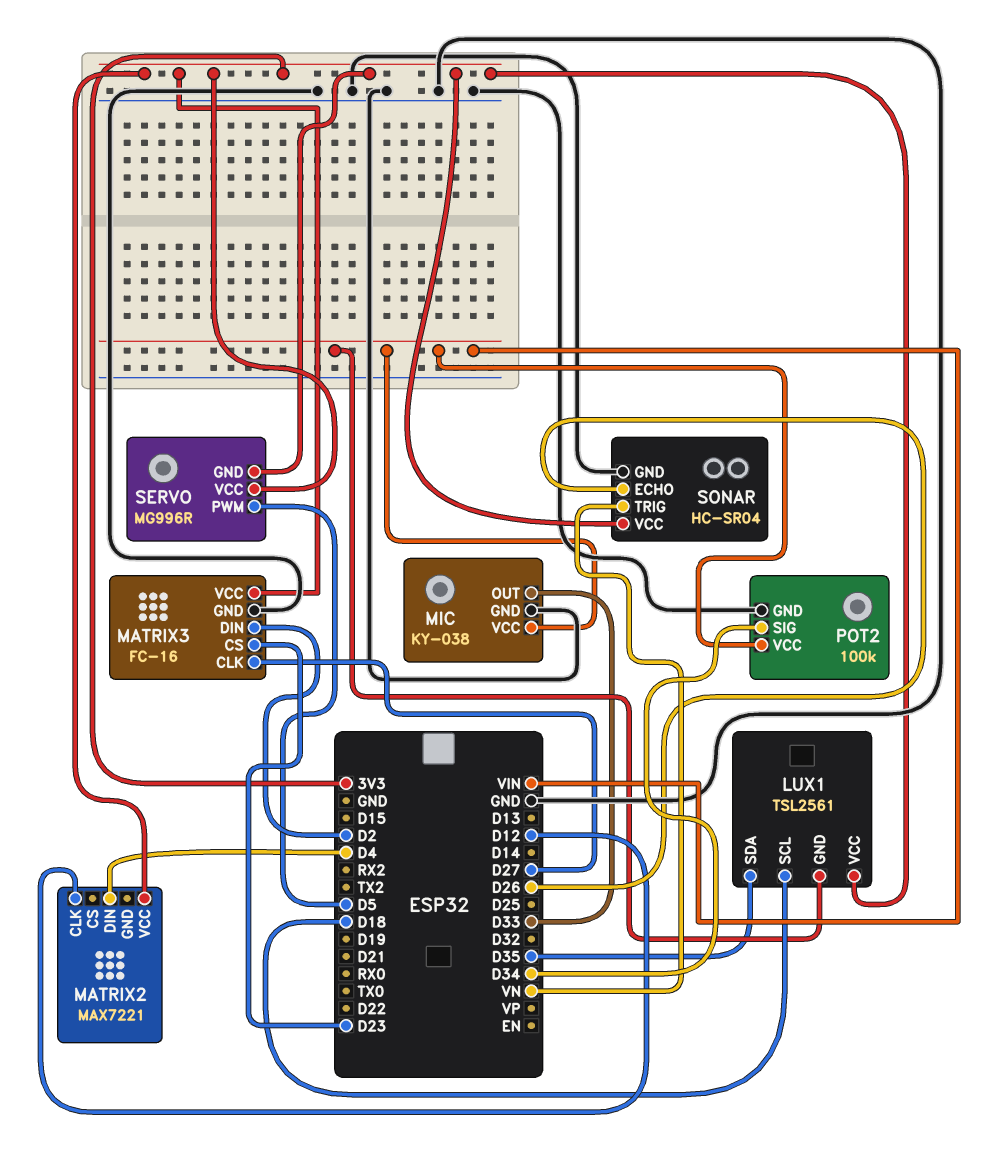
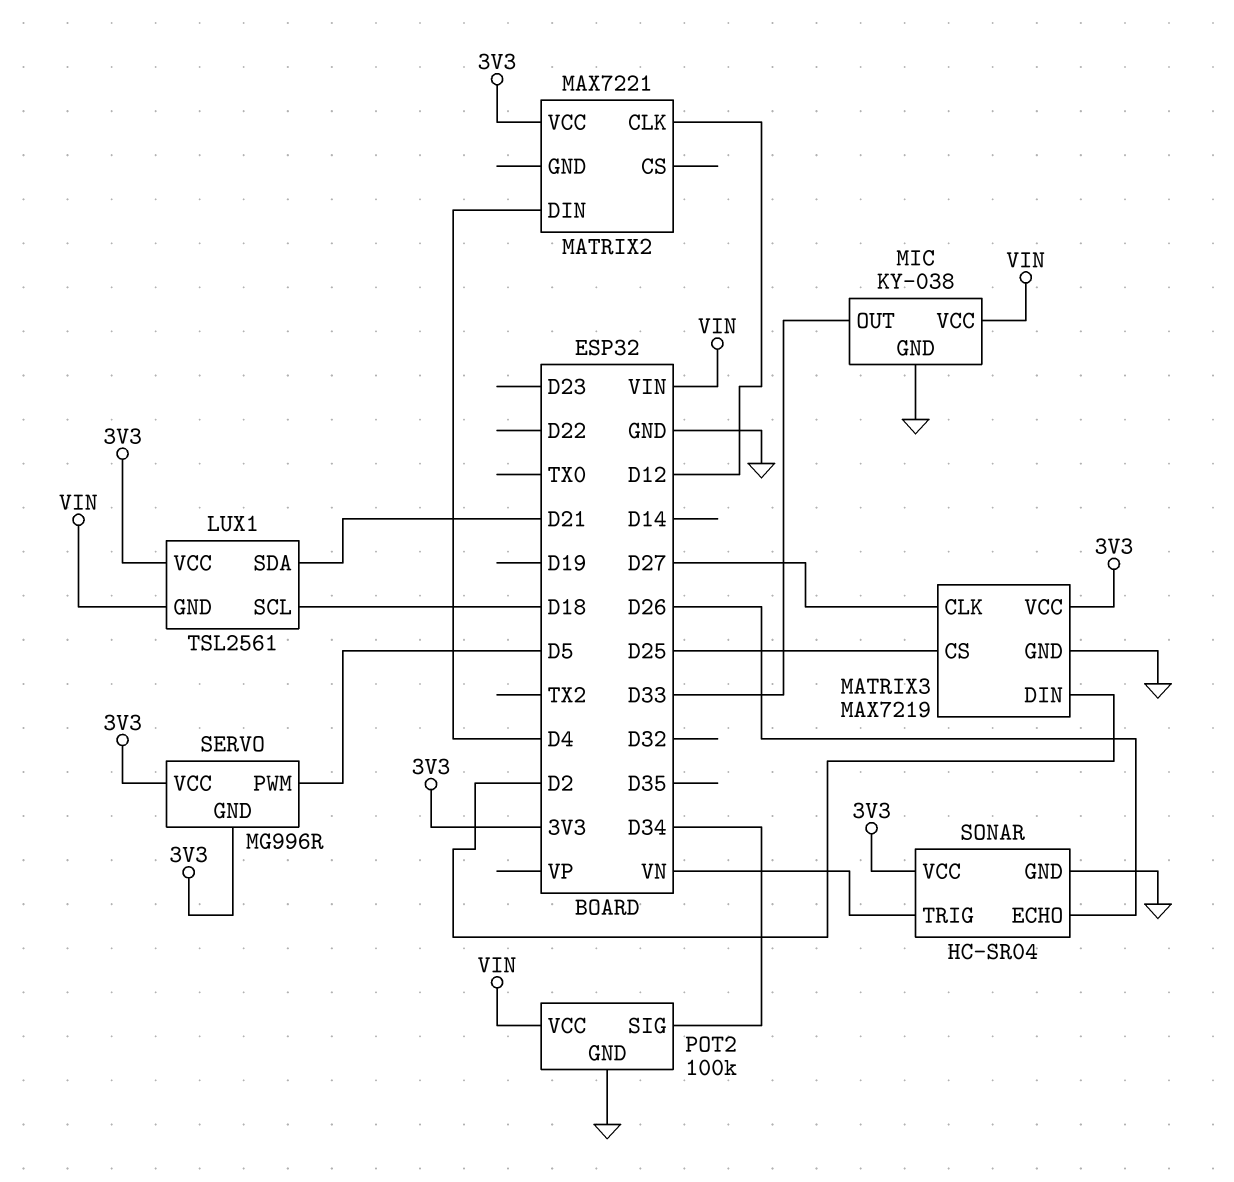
LUX1 pin SDA: D35 -> D21
MATRIX3: FC-16 -> MAX7219
MATRIX3 pin CS: D23 -> D25

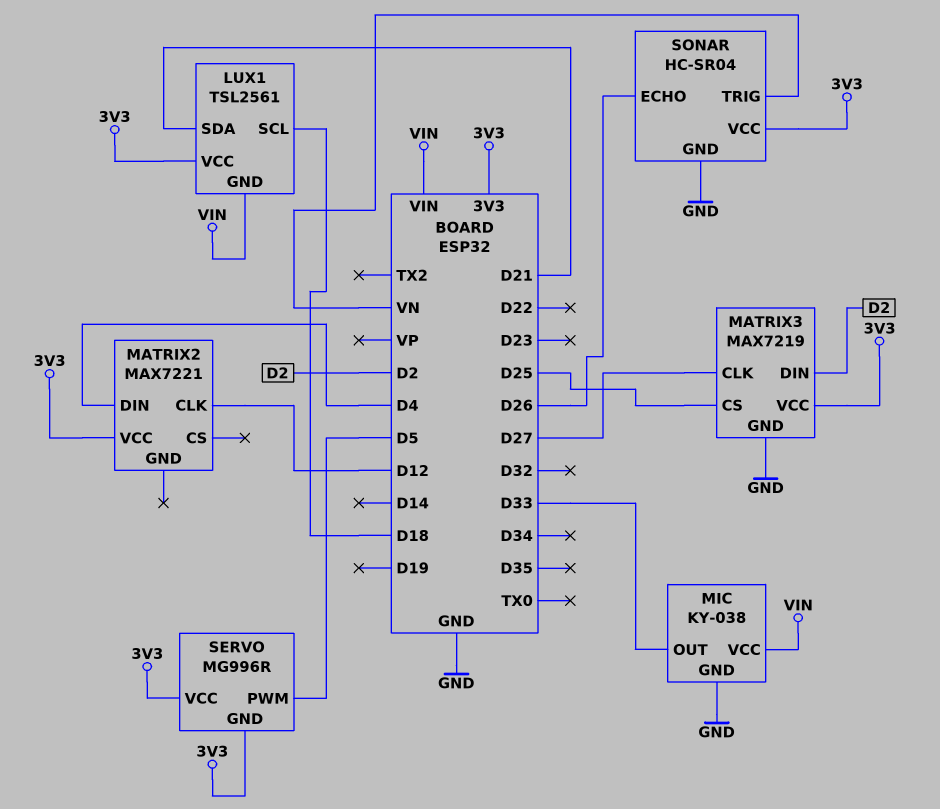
POT2: 100k -> none
POT2 pin GND: GND -> none
POT2 pin SIG: D34 -> none
POT2 pin VCC: VIN -> none

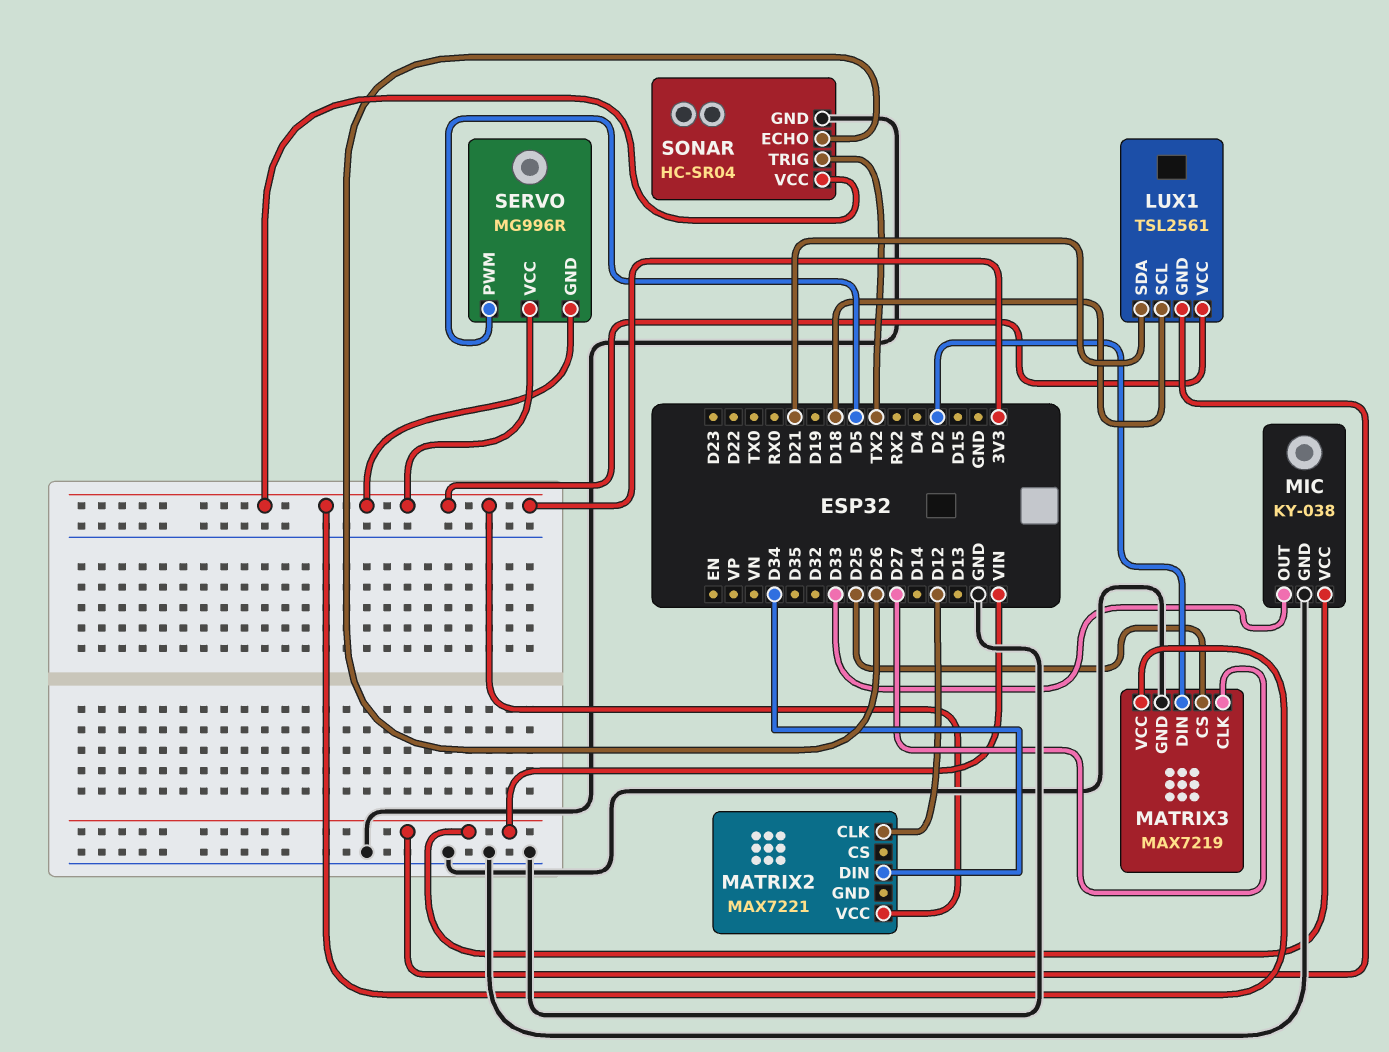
MATRIX2 pin DIN: D4 -> D34
SONAR pin TRIG: VN -> TX2

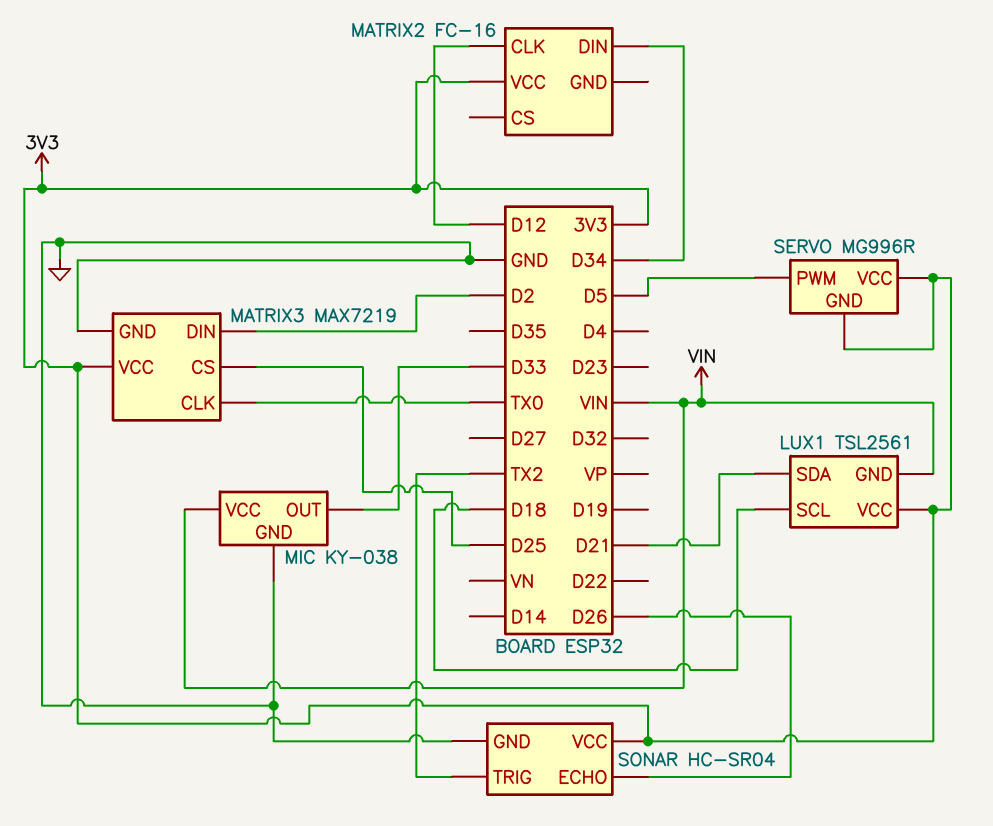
MATRIX2: MAX7221 -> FC-16
MATRIX3 pin CLK: D27 -> TX0

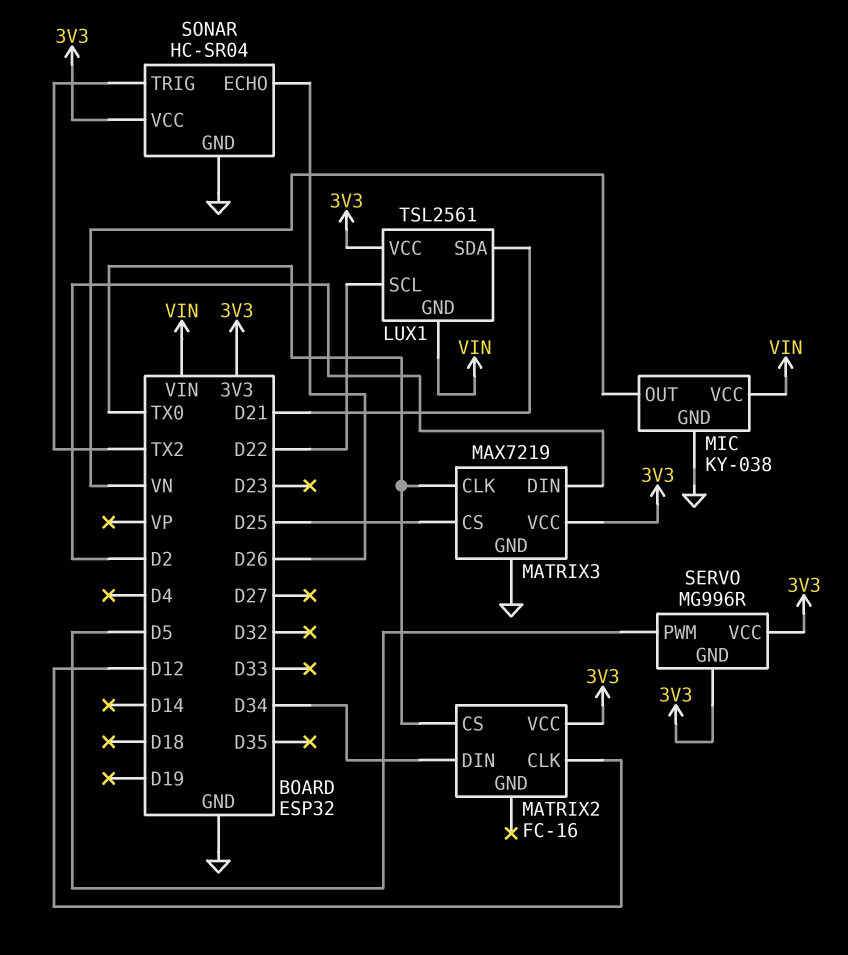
LUX1 pin SCL: D18 -> D22
MATRIX2 pin CS: none -> TX0
MIC pin OUT: D33 -> VN

